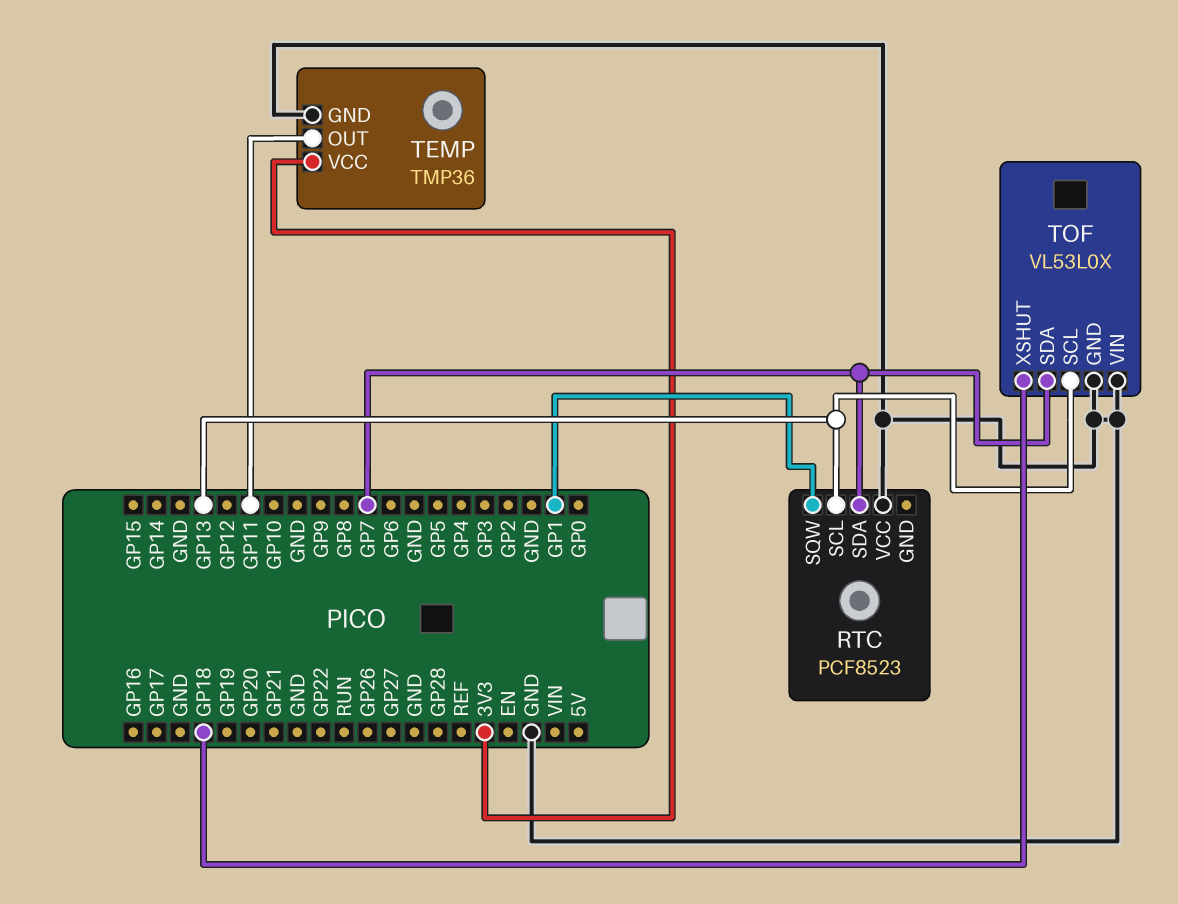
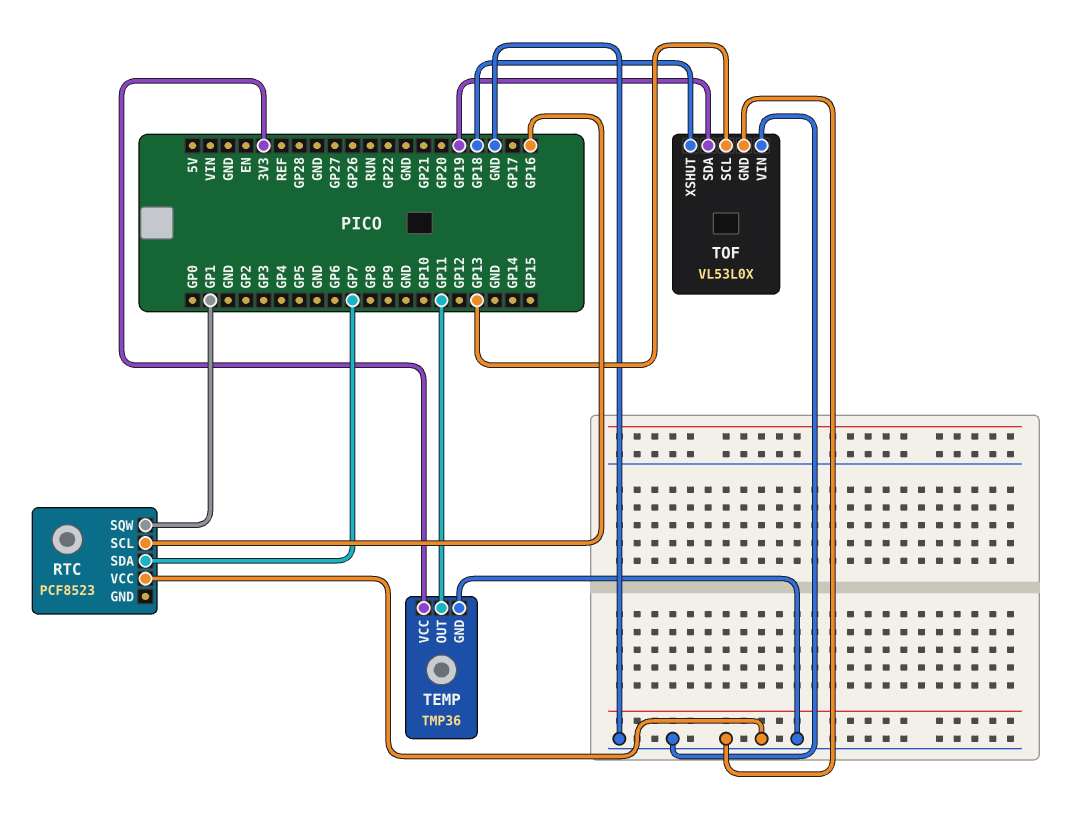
RTC pin SCL: GP13 -> GP16
TOF pin SDA: GP7 -> GP19

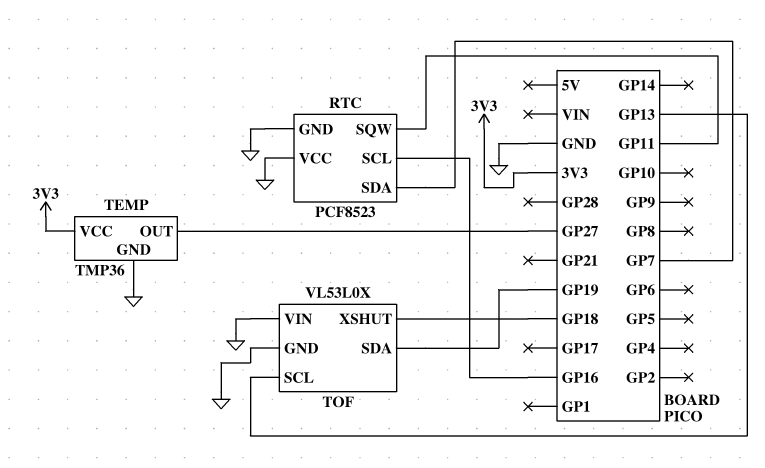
RTC pin GND: none -> GND
RTC pin SQW: GP1 -> GP11
TEMP pin OUT: GP11 -> GP27

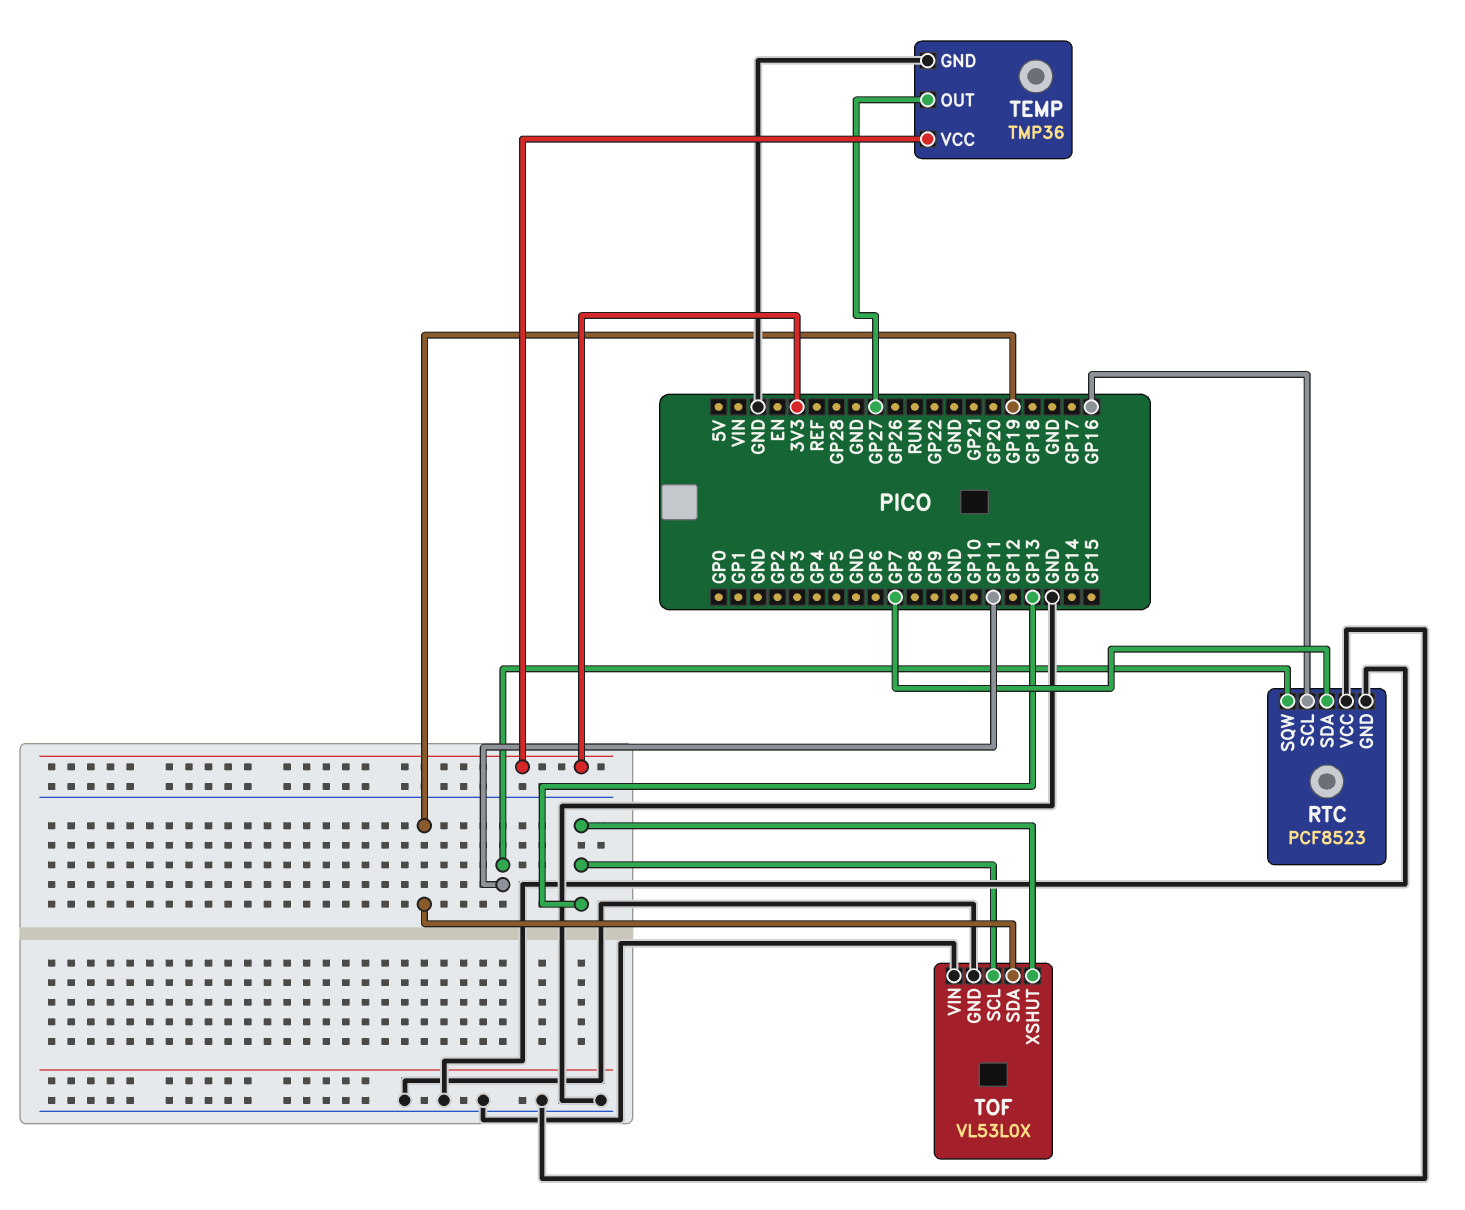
TOF pin XSHUT: GP18 -> GP13

